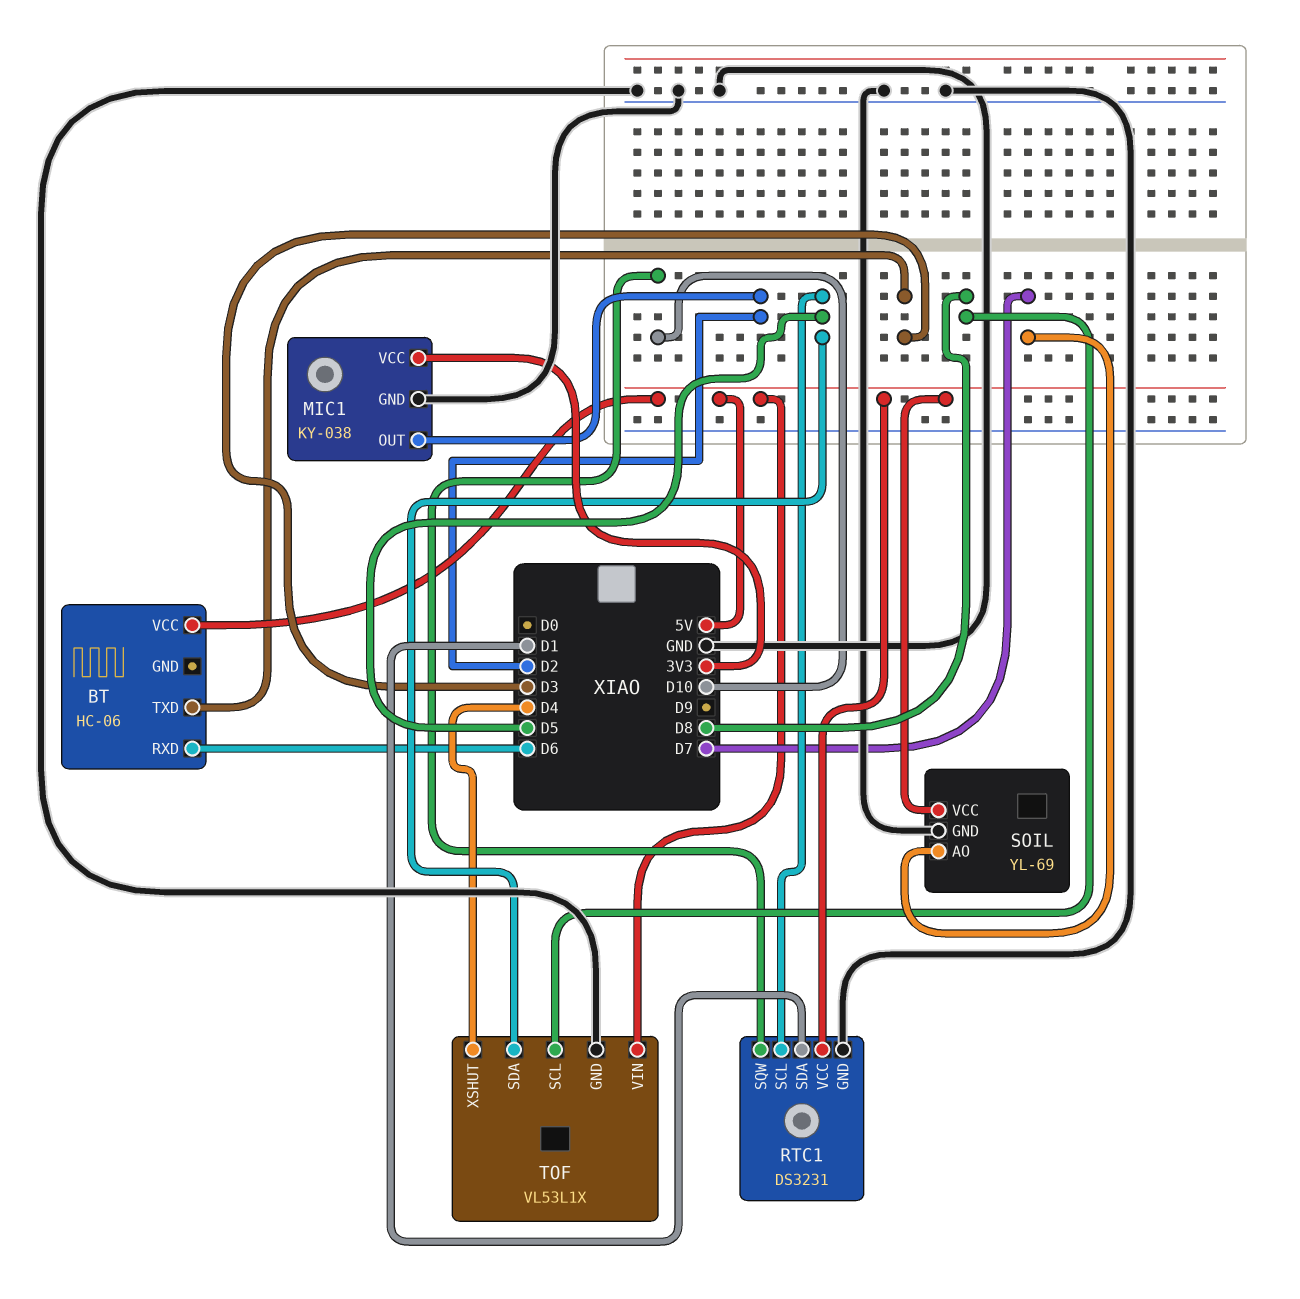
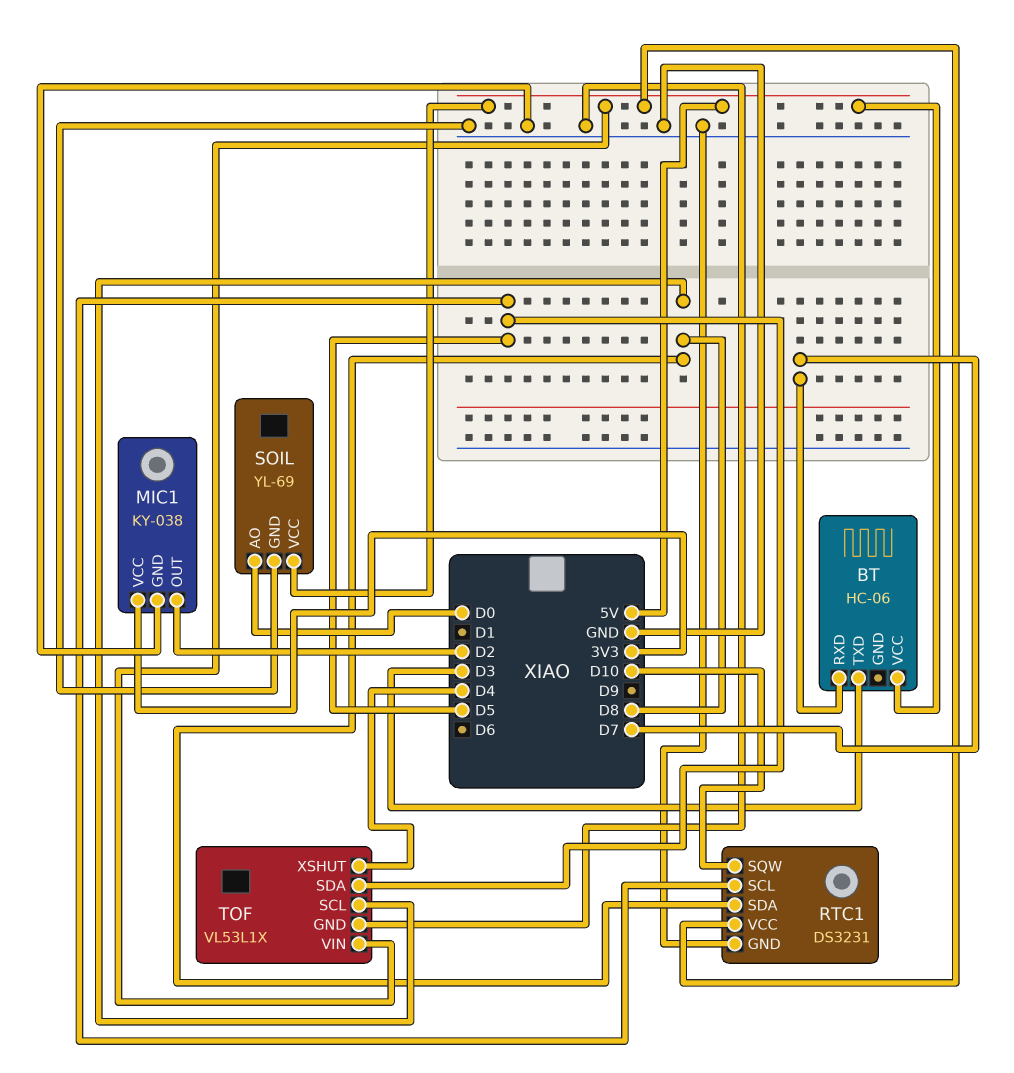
BT pin RXD: D6 -> D7
RTC1 pin SDA: D1 -> D8
SOIL pin AO: D7 -> D0

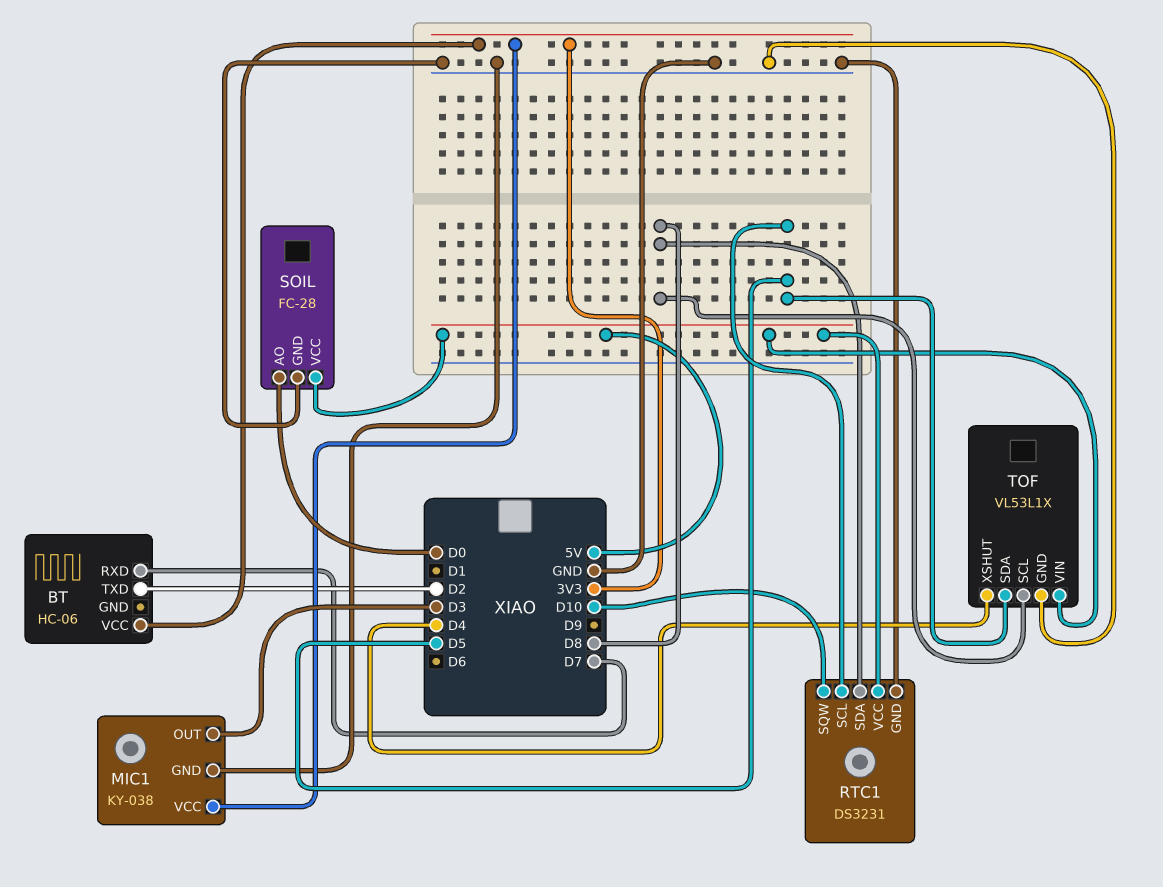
BT pin TXD: D3 -> D2
BT pin VCC: 5V -> 3V3
MIC1 pin OUT: D2 -> D3
SOIL: YL-69 -> FC-28

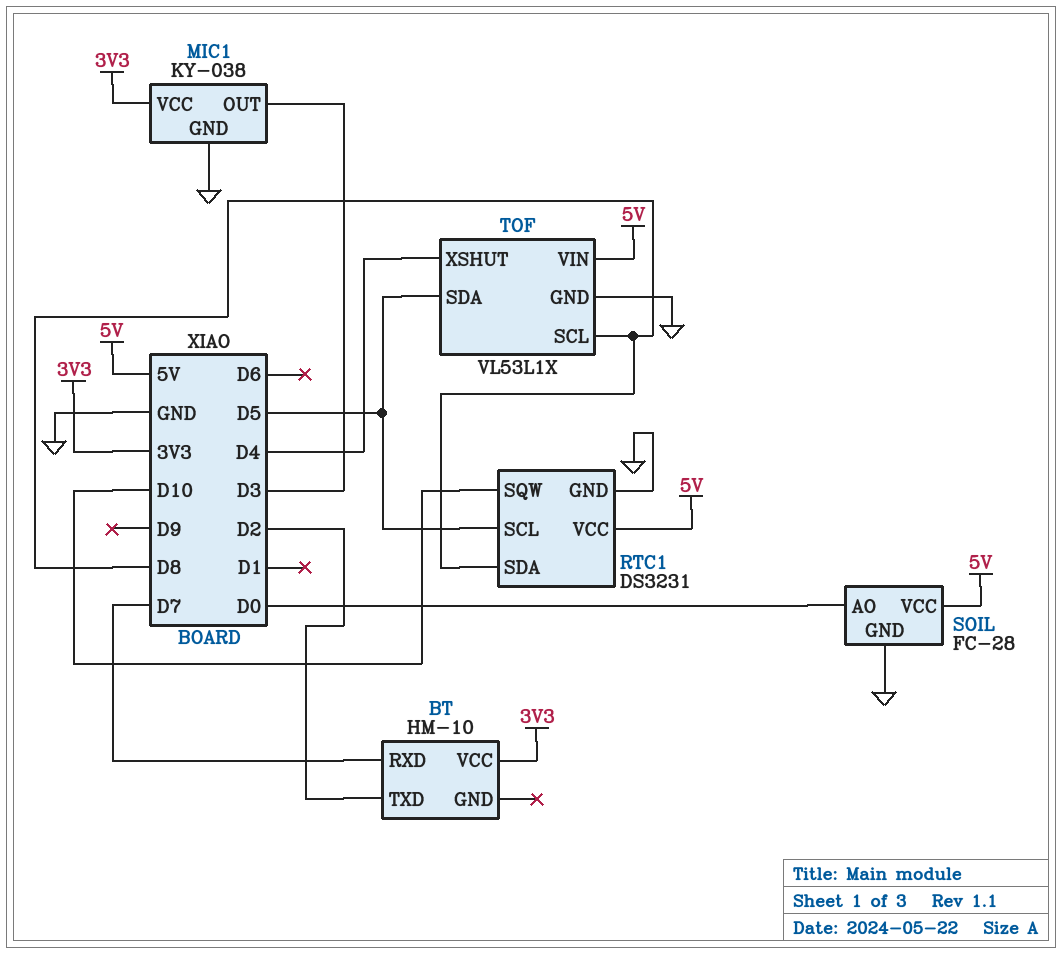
BT: HC-06 -> HM-10

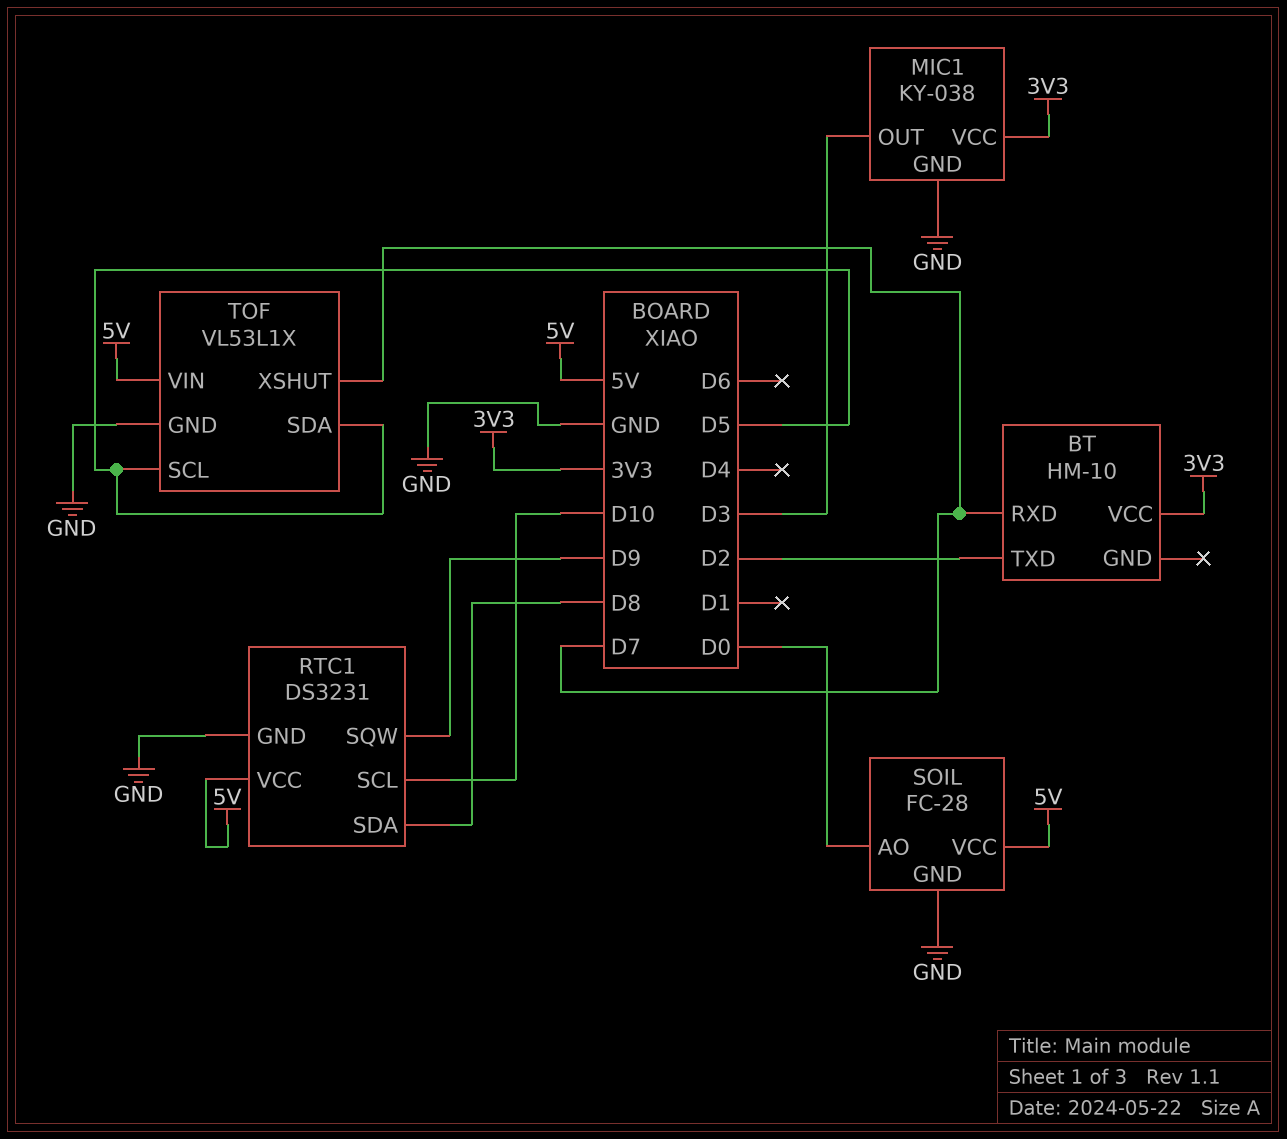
RTC1 pin SCL: D5 -> D10
RTC1 pin SQW: D10 -> D9
TOF pin SCL: D8 -> D5
TOF pin XSHUT: D4 -> D7

